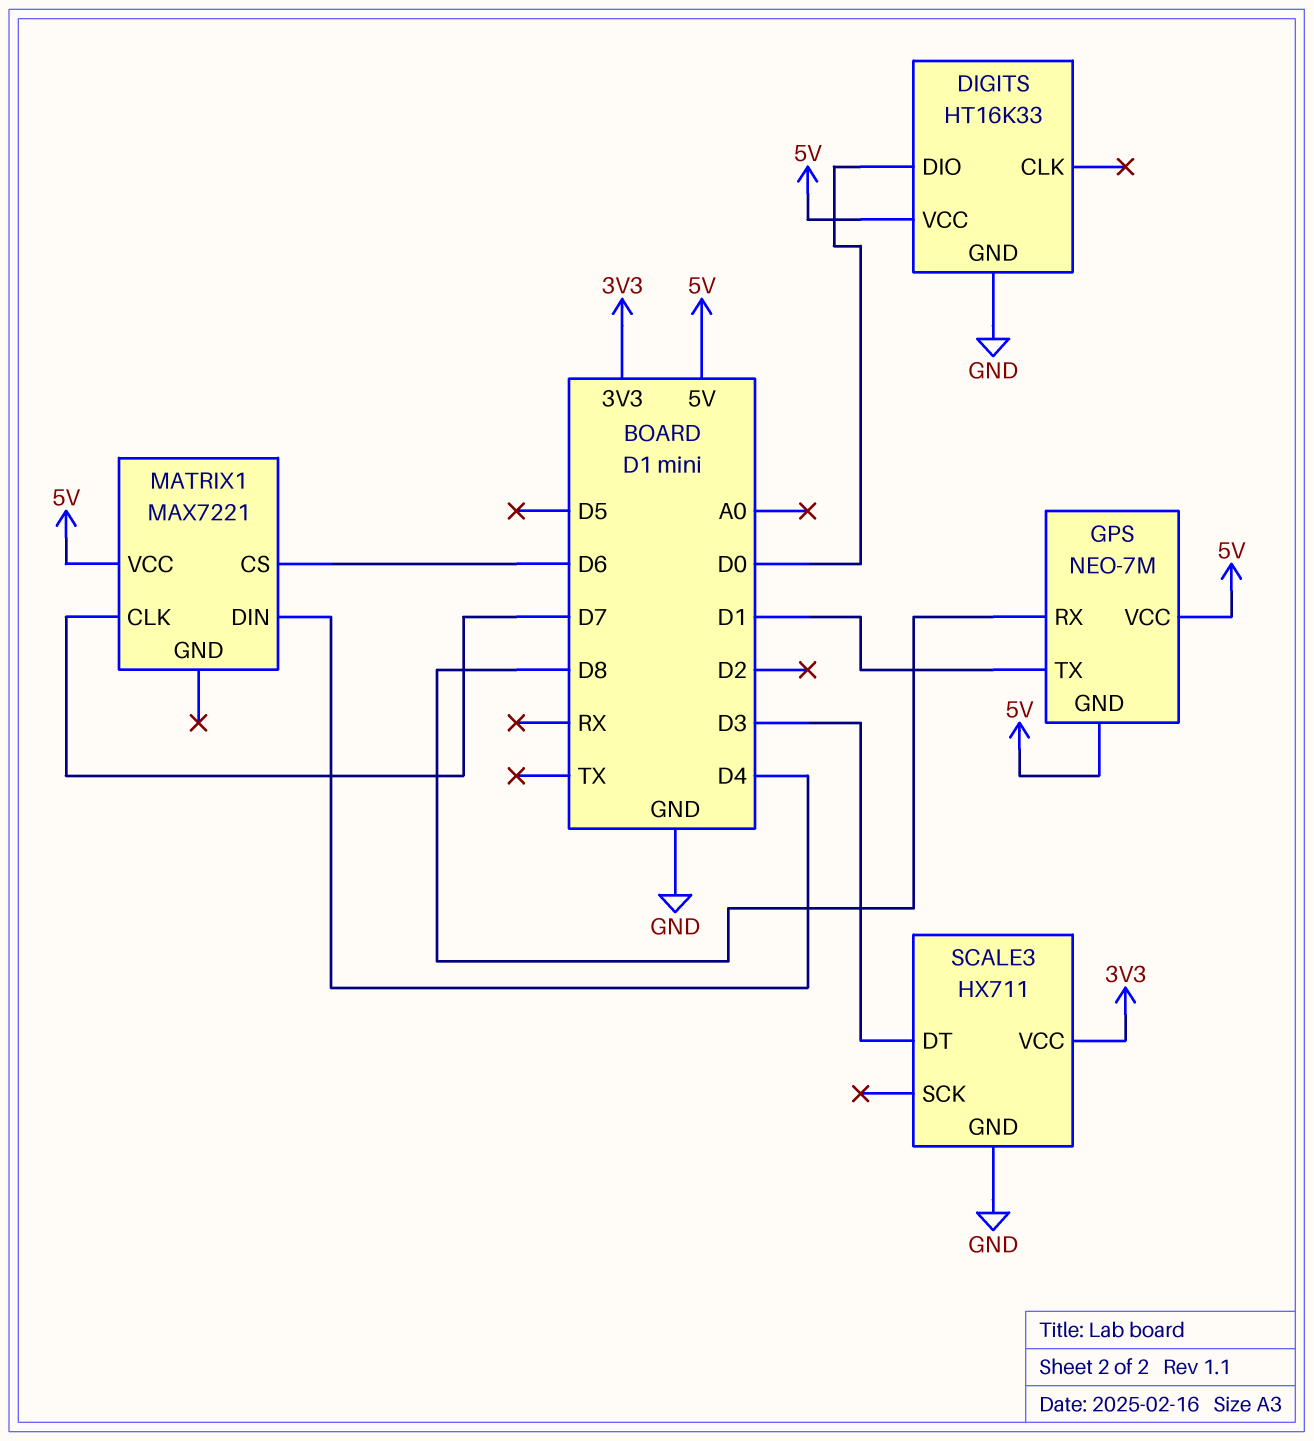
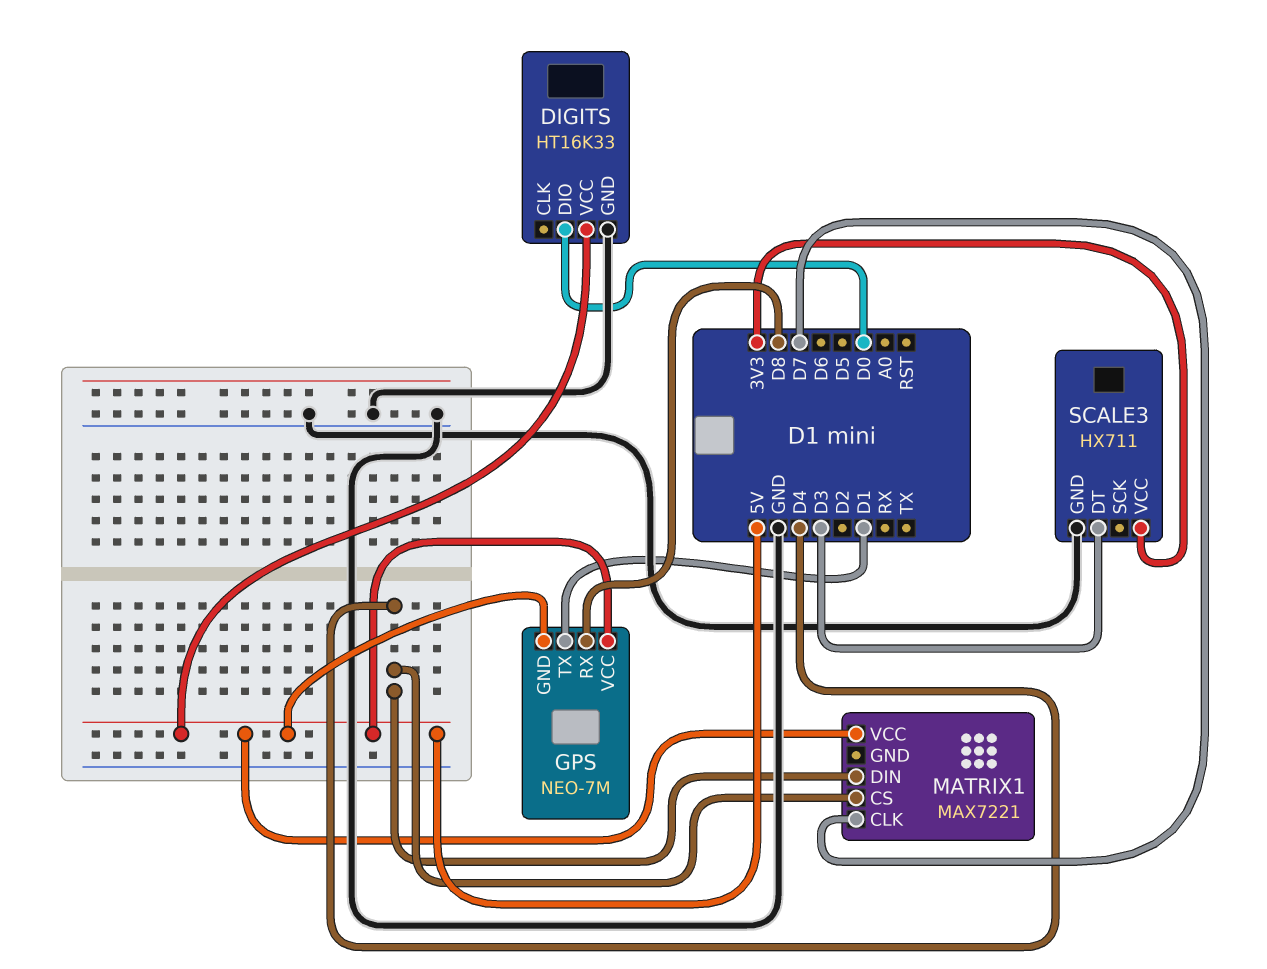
MATRIX1 pin CS: D6 -> D4

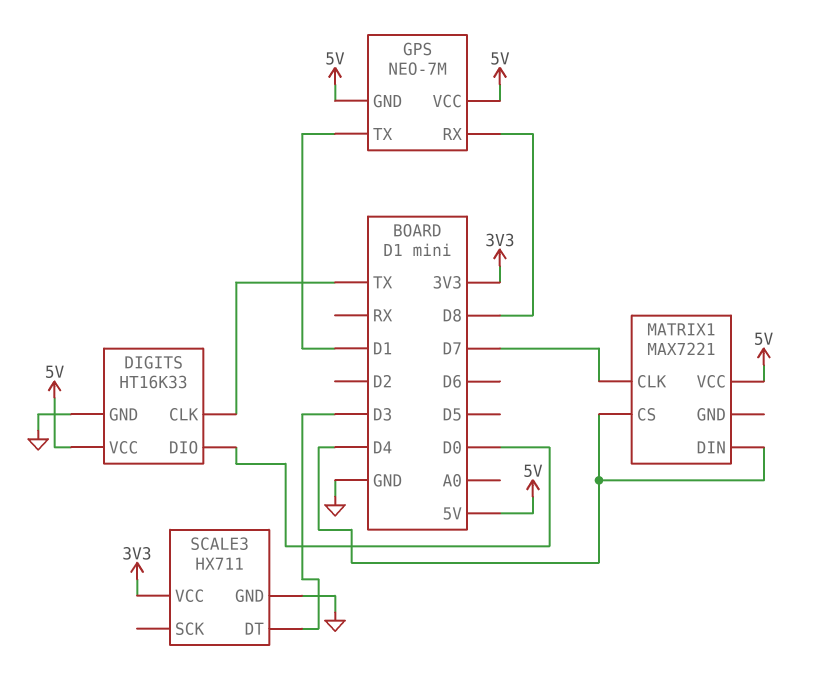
DIGITS pin CLK: none -> TX

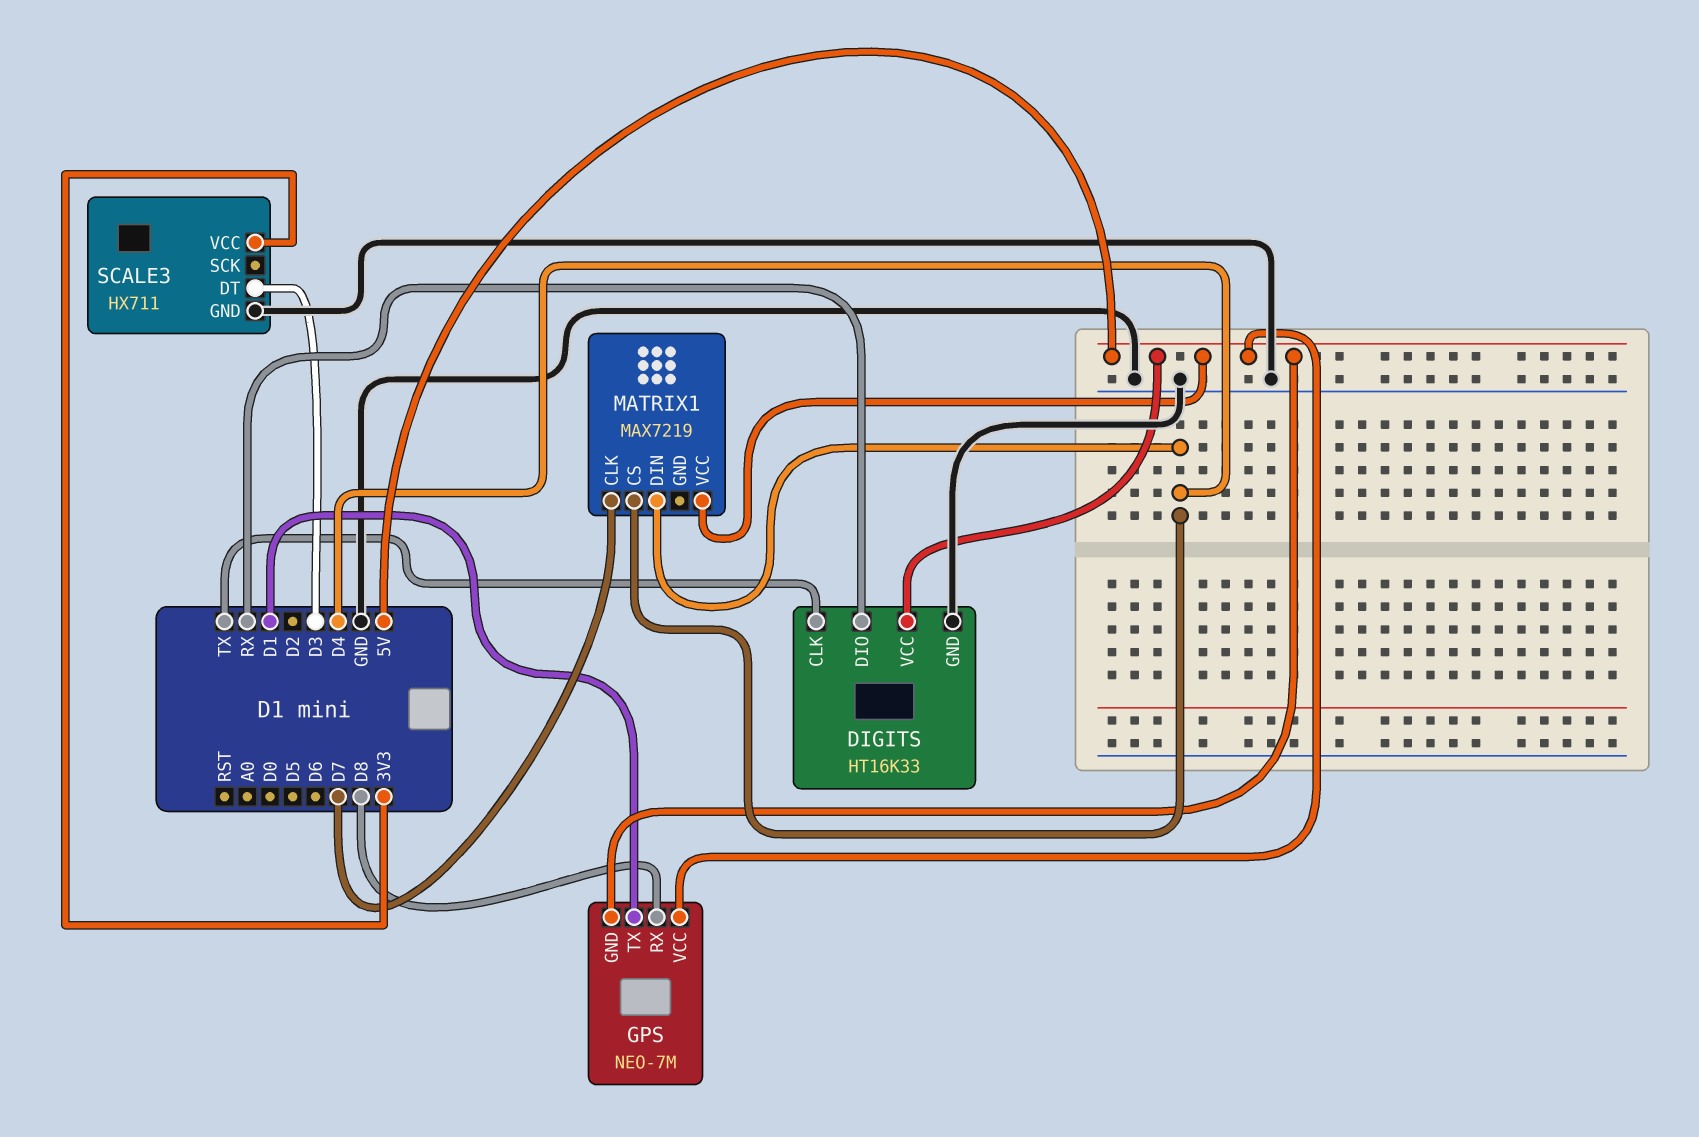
DIGITS pin DIO: D0 -> RX
MATRIX1: MAX7221 -> MAX7219

